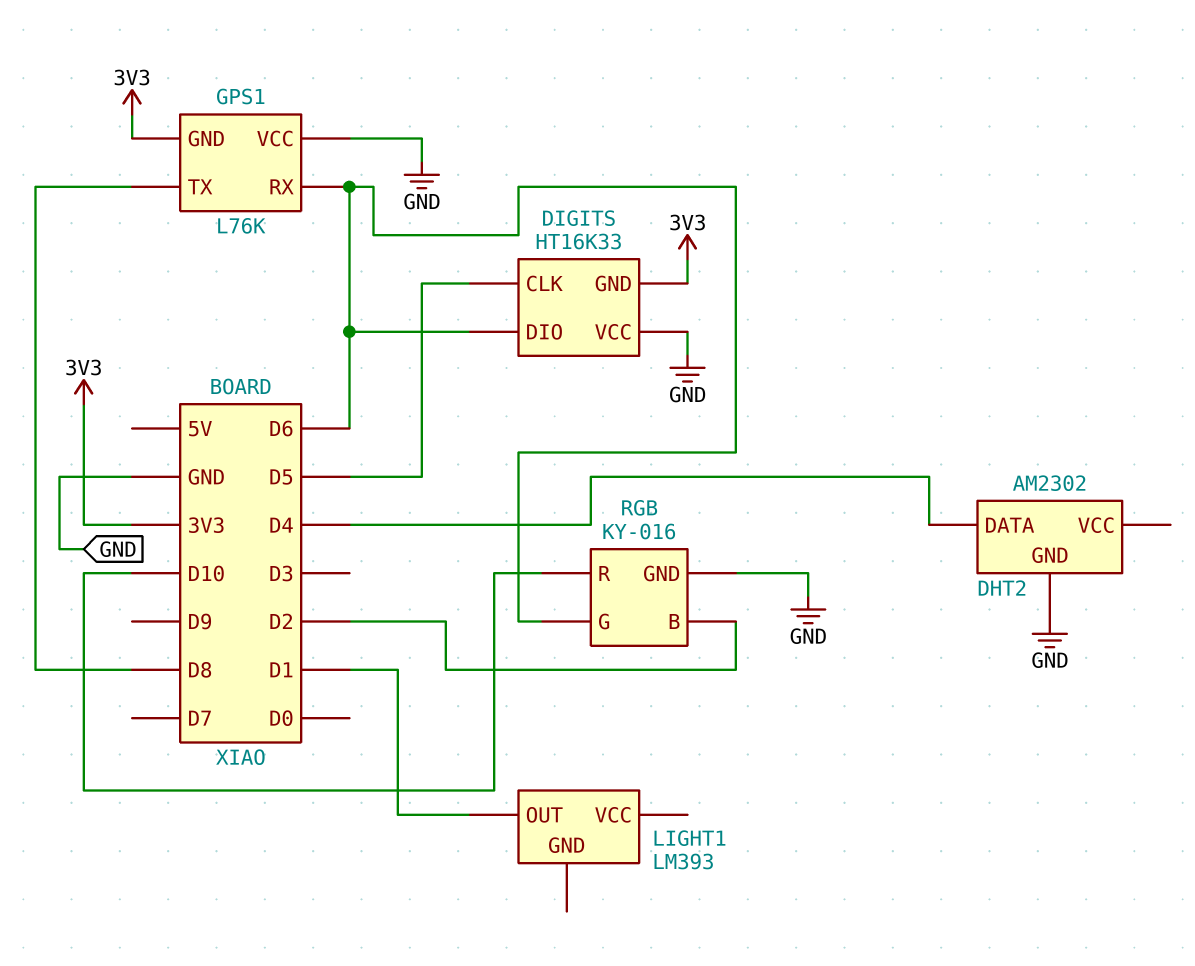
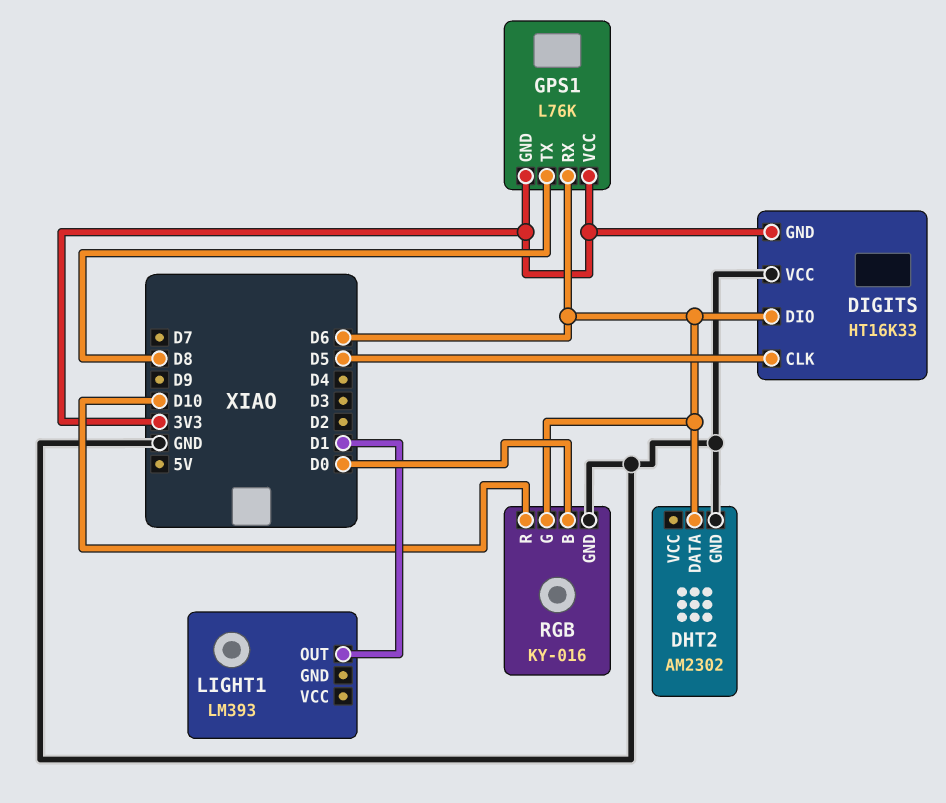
DHT2 pin DATA: D4 -> D6
GPS1 pin VCC: GND -> 3V3
RGB pin B: D2 -> D0

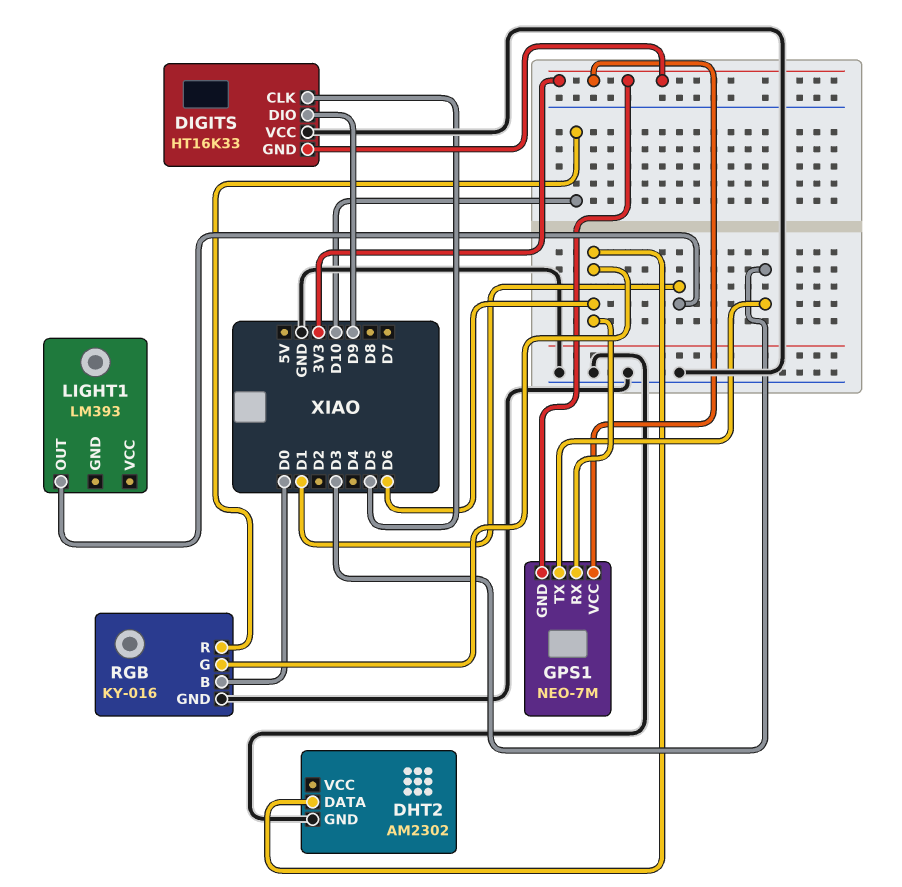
DIGITS pin DIO: D6 -> D9
GPS1: L76K -> NEO-7M
GPS1 pin TX: D8 -> D3

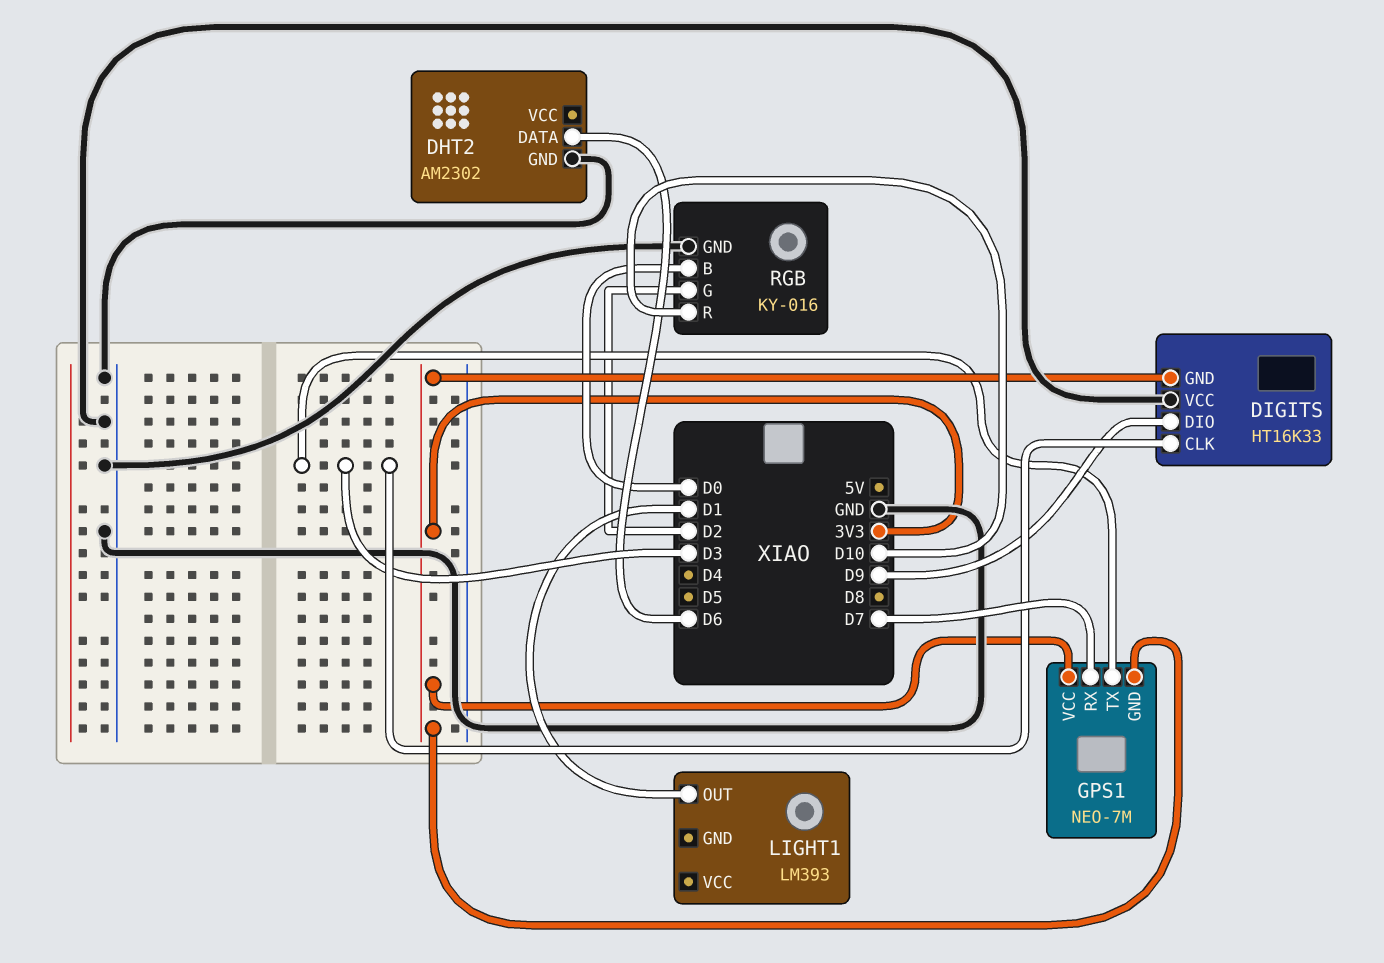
DIGITS pin CLK: D5 -> D3
GPS1 pin RX: D6 -> D7
RGB pin G: D6 -> D2

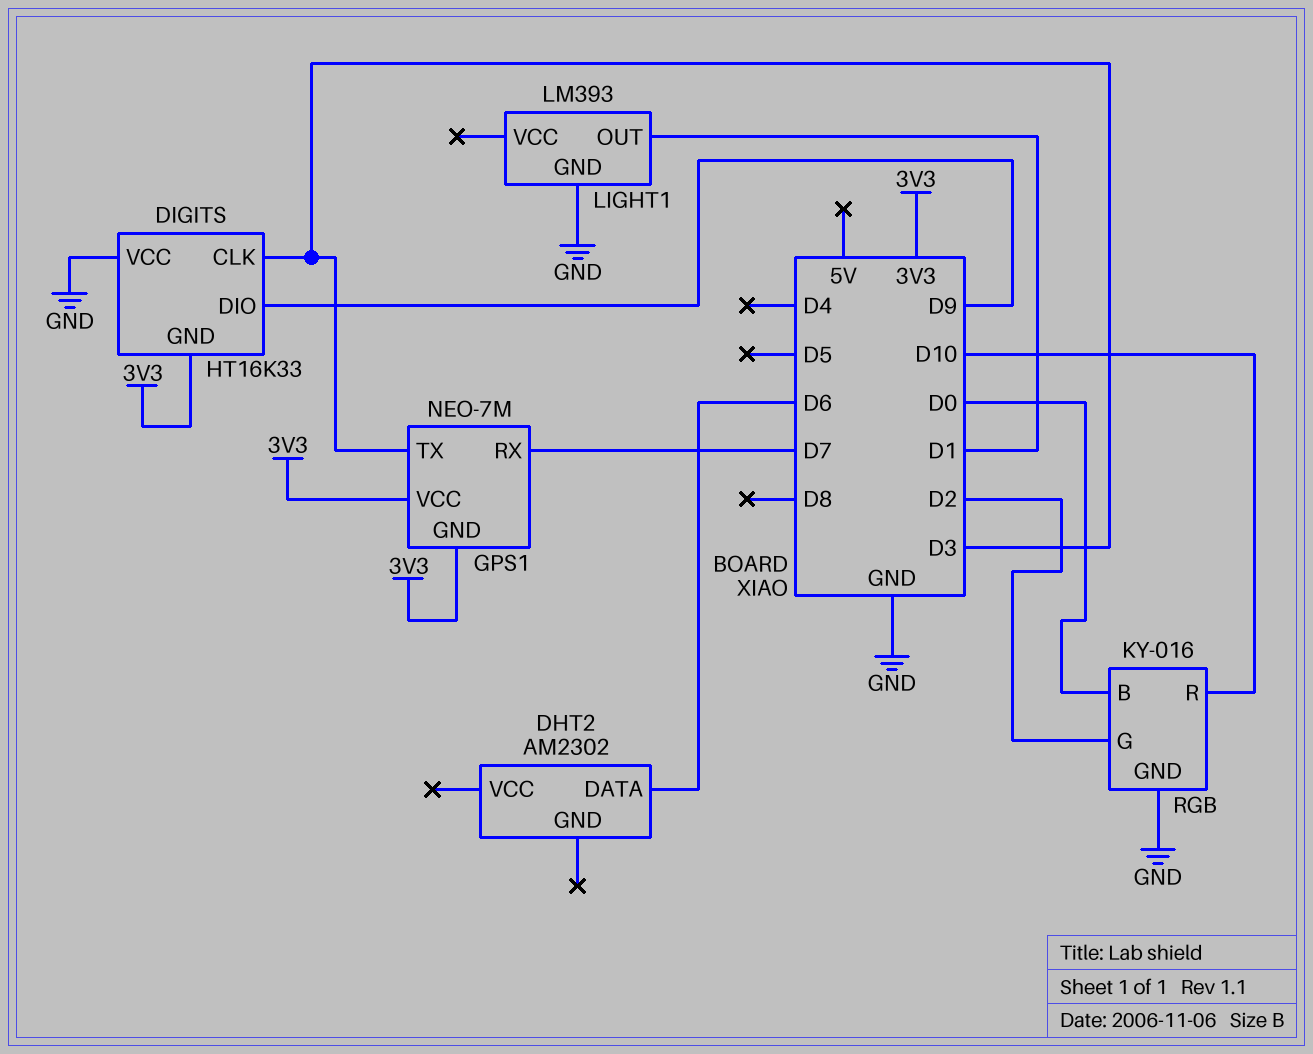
DHT2 pin GND: GND -> none
LIGHT1 pin GND: none -> GND

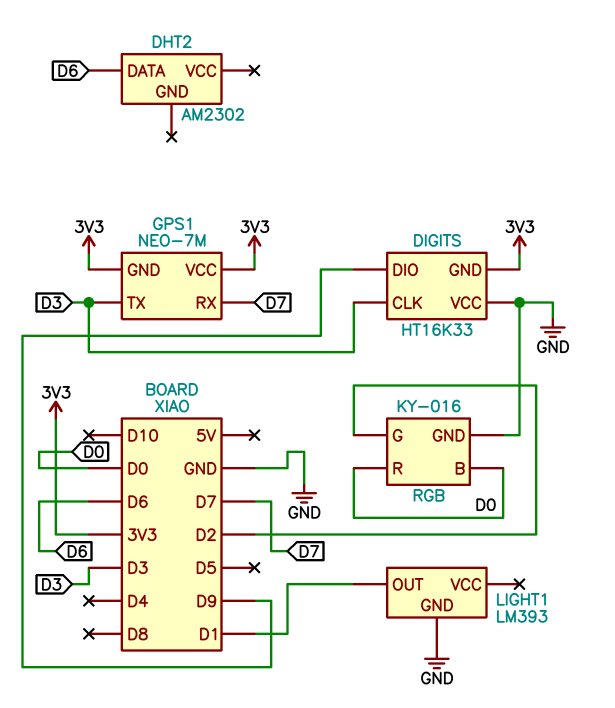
RGB pin R: D10 -> D0

